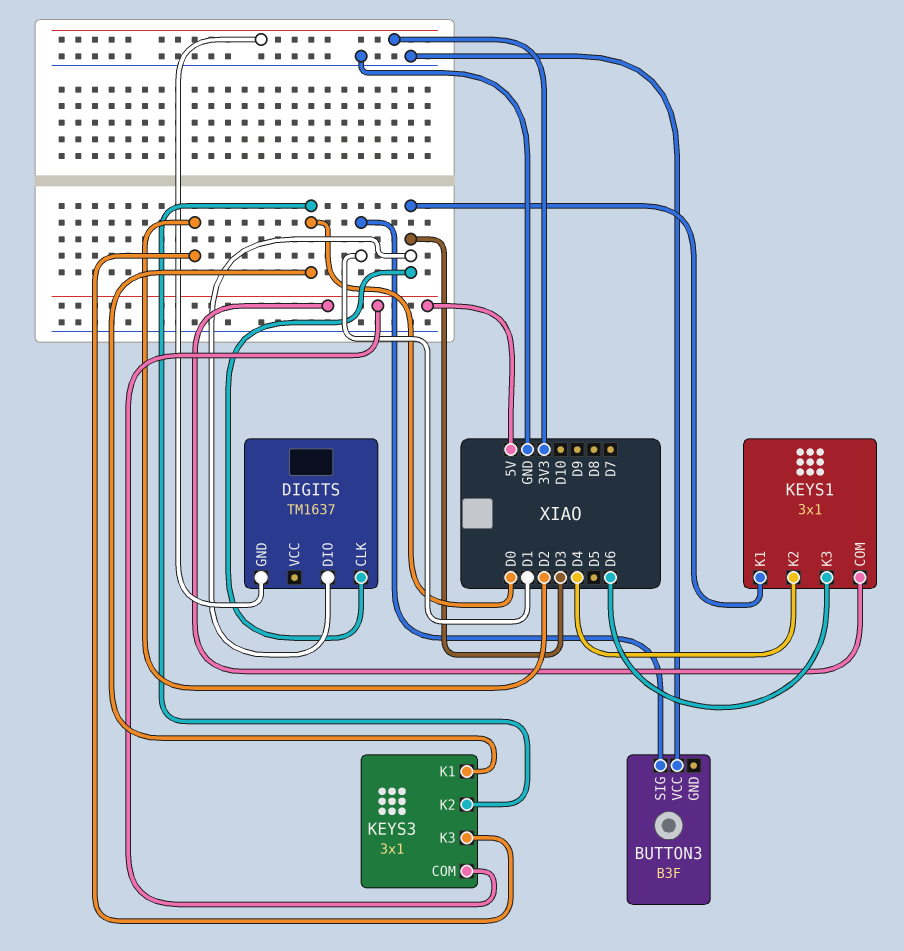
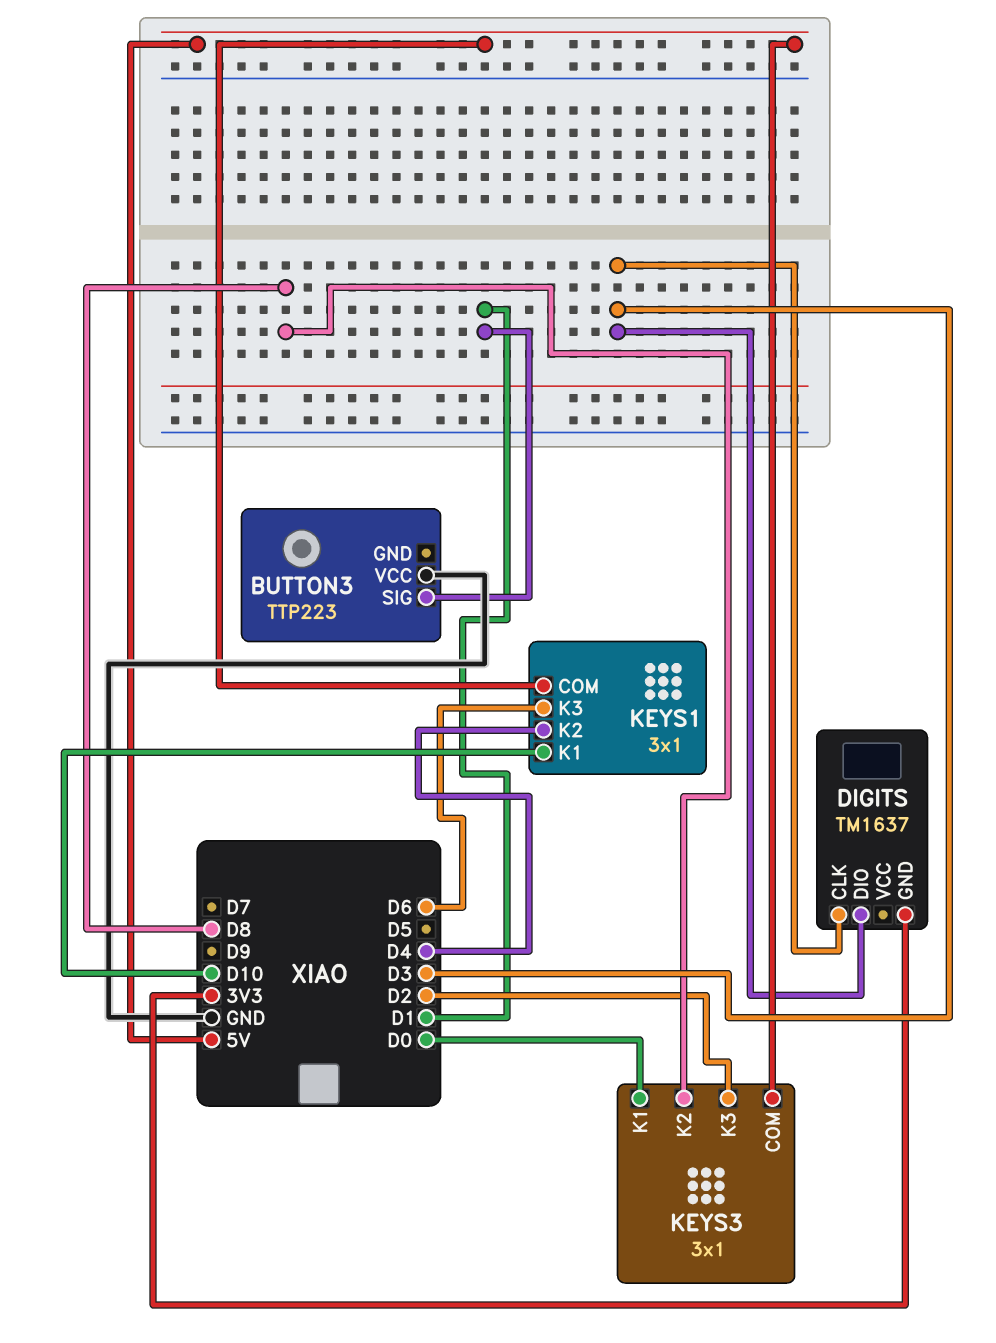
BUTTON3: B3F -> TTP223
KEYS1 pin K1: D3 -> D10
KEYS3 pin K2: D0 -> D8

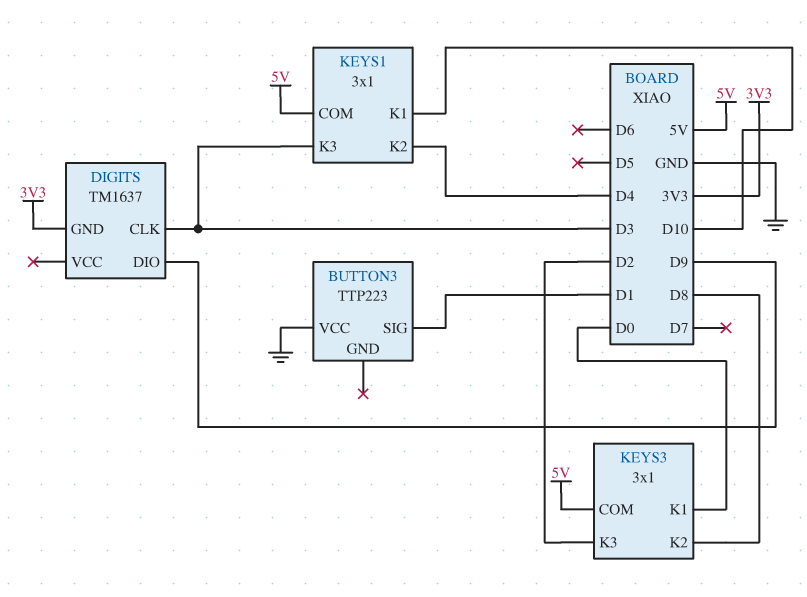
DIGITS pin DIO: D3 -> D9
KEYS1 pin K3: D6 -> D3

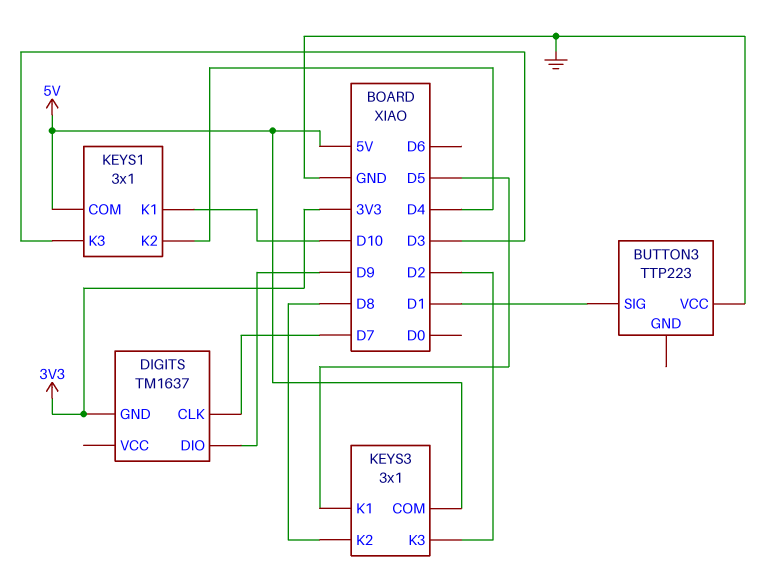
DIGITS pin CLK: D3 -> D7
KEYS3 pin K1: D0 -> D5

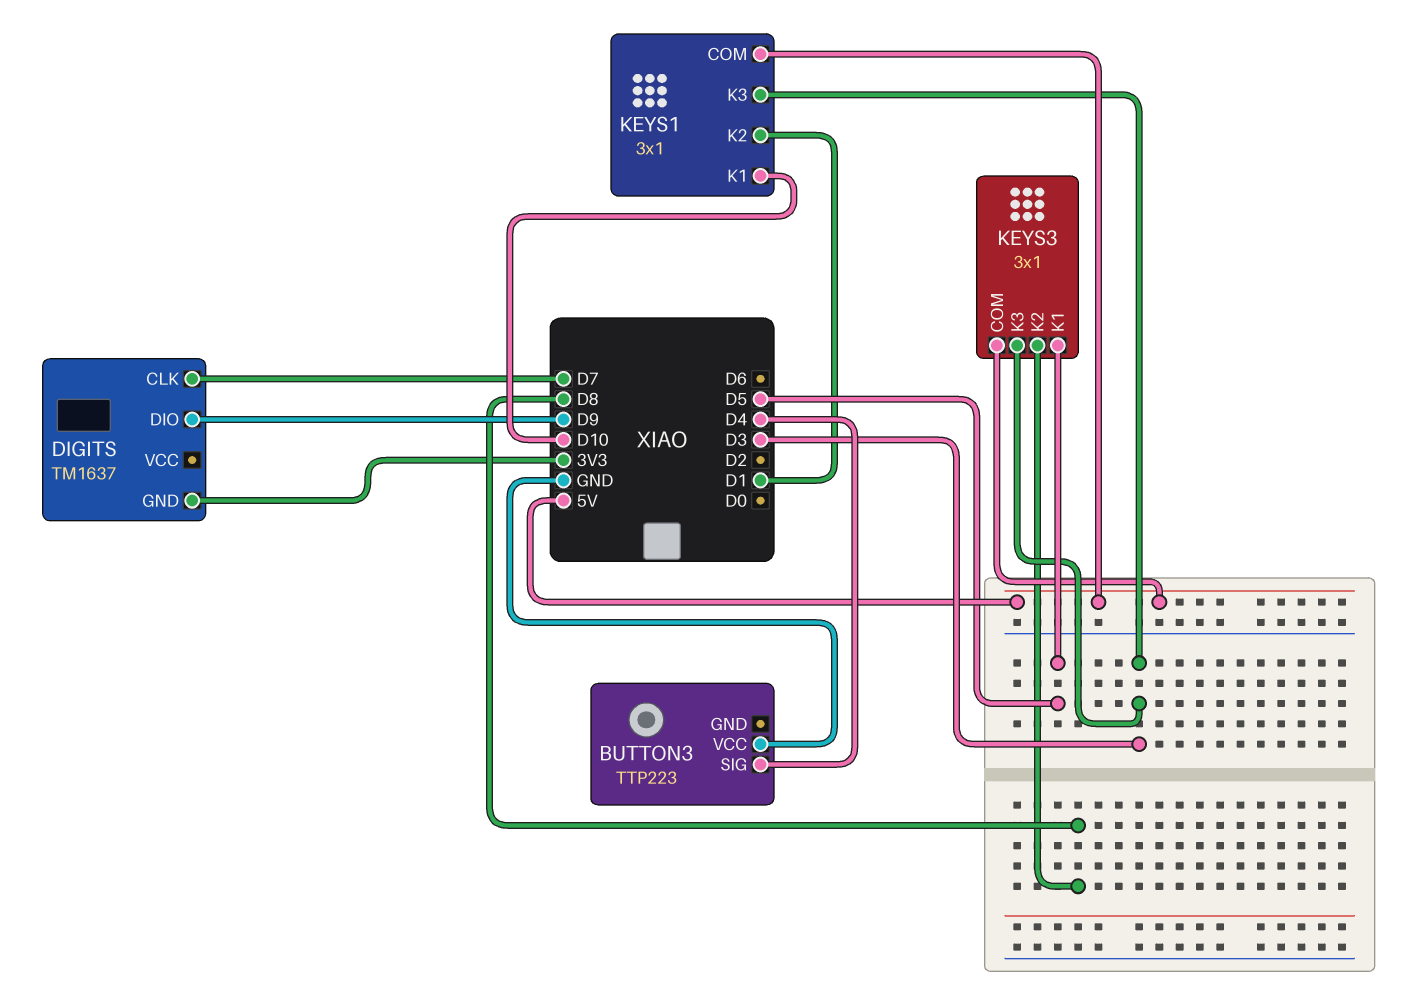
BUTTON3 pin SIG: D1 -> D4
KEYS1 pin K2: D4 -> D1
KEYS3 pin K3: D2 -> D3

